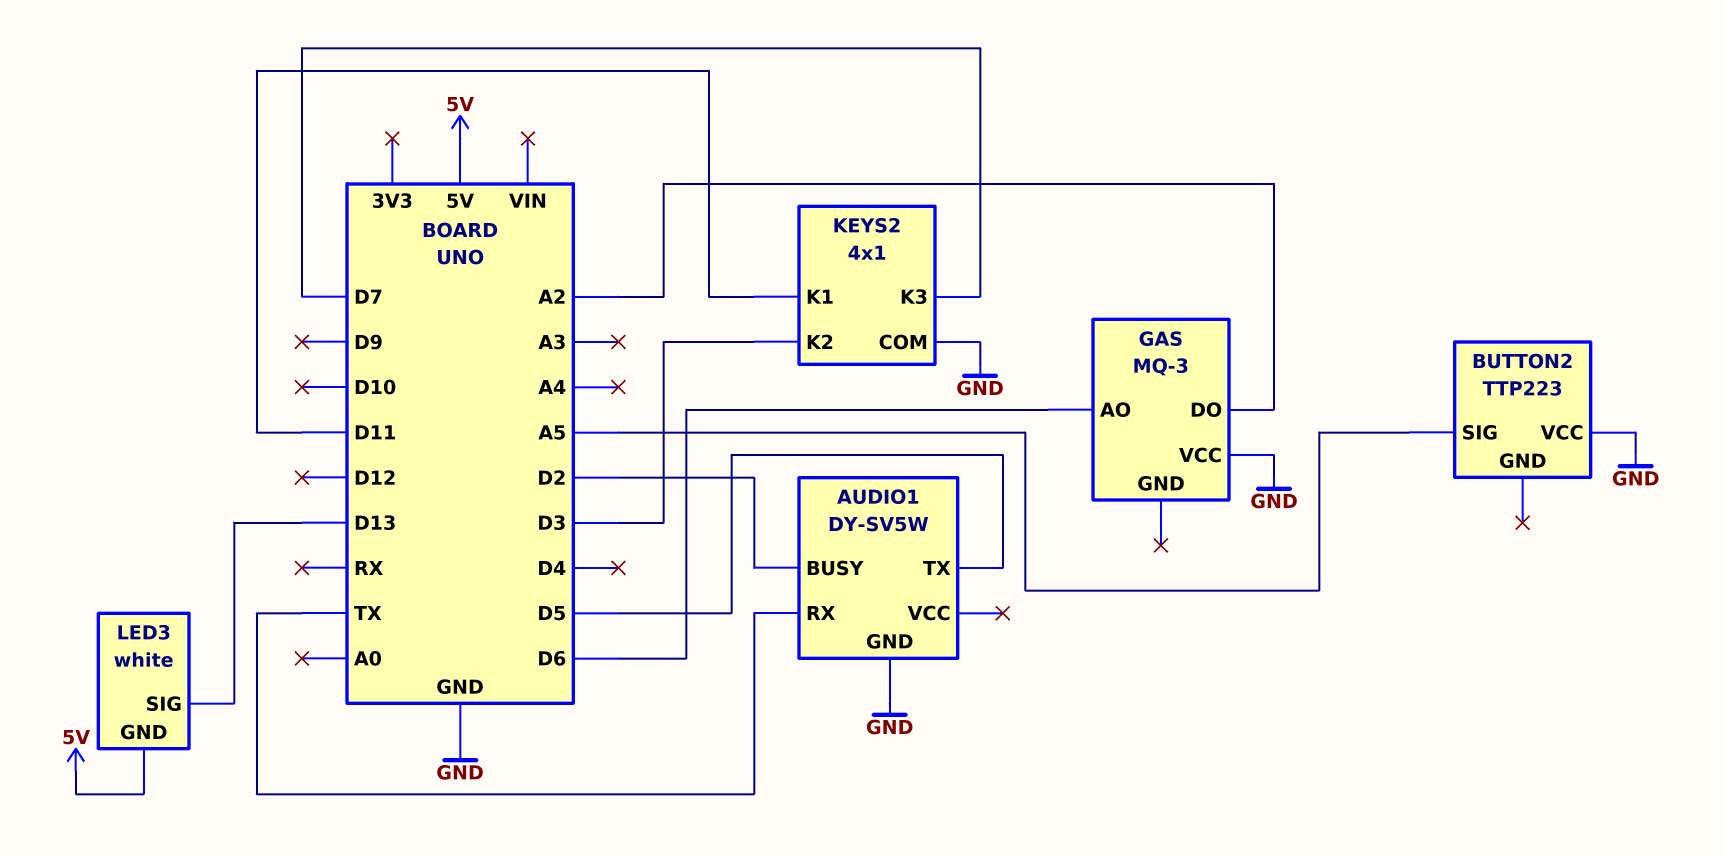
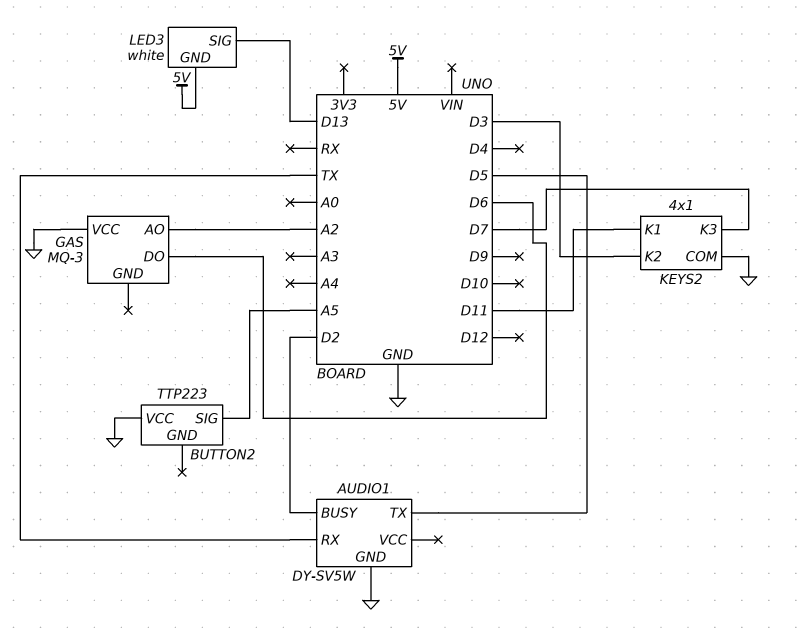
GAS pin AO: D6 -> A2
GAS pin DO: A2 -> D6

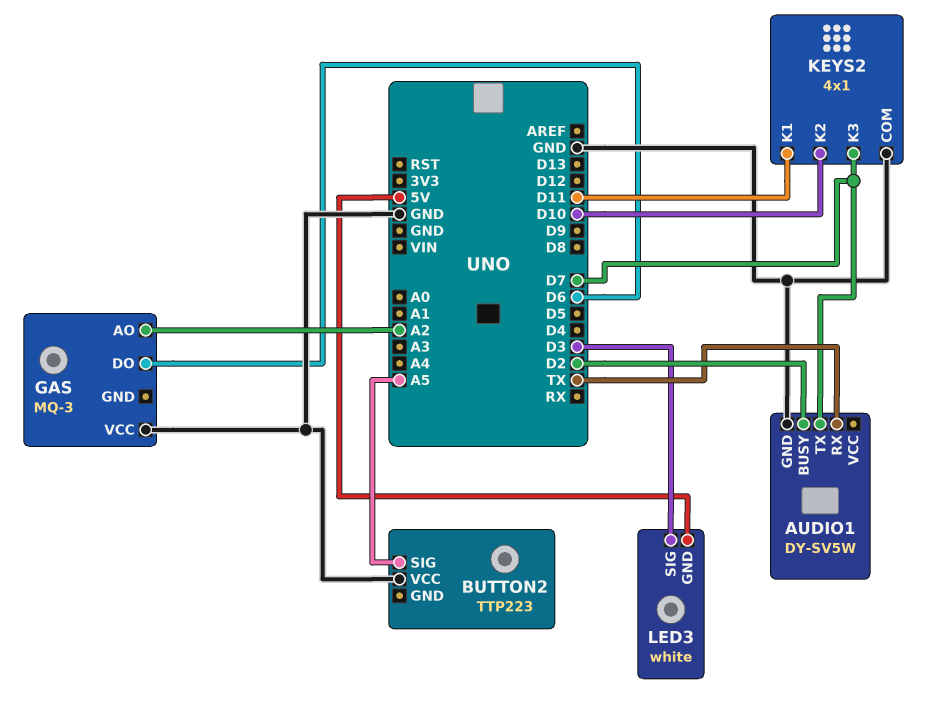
AUDIO1 pin TX: D5 -> D7
KEYS2 pin K2: D3 -> D10
LED3 pin SIG: D13 -> D3

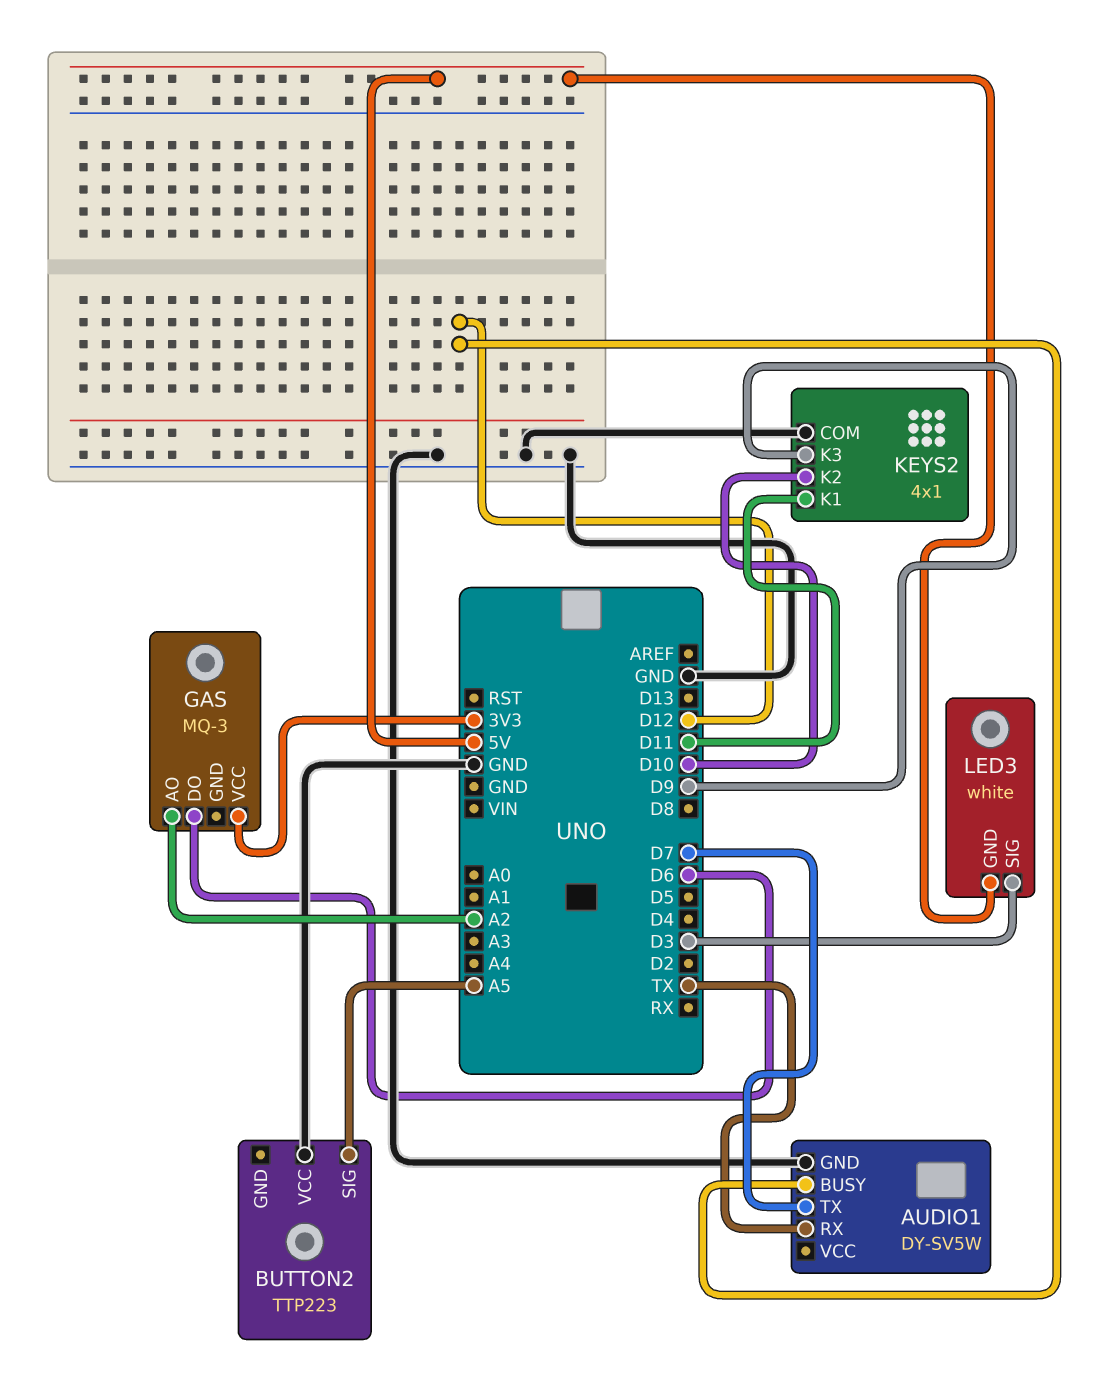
AUDIO1 pin BUSY: D2 -> D12
GAS pin VCC: GND -> 3V3
KEYS2 pin K3: D7 -> D9

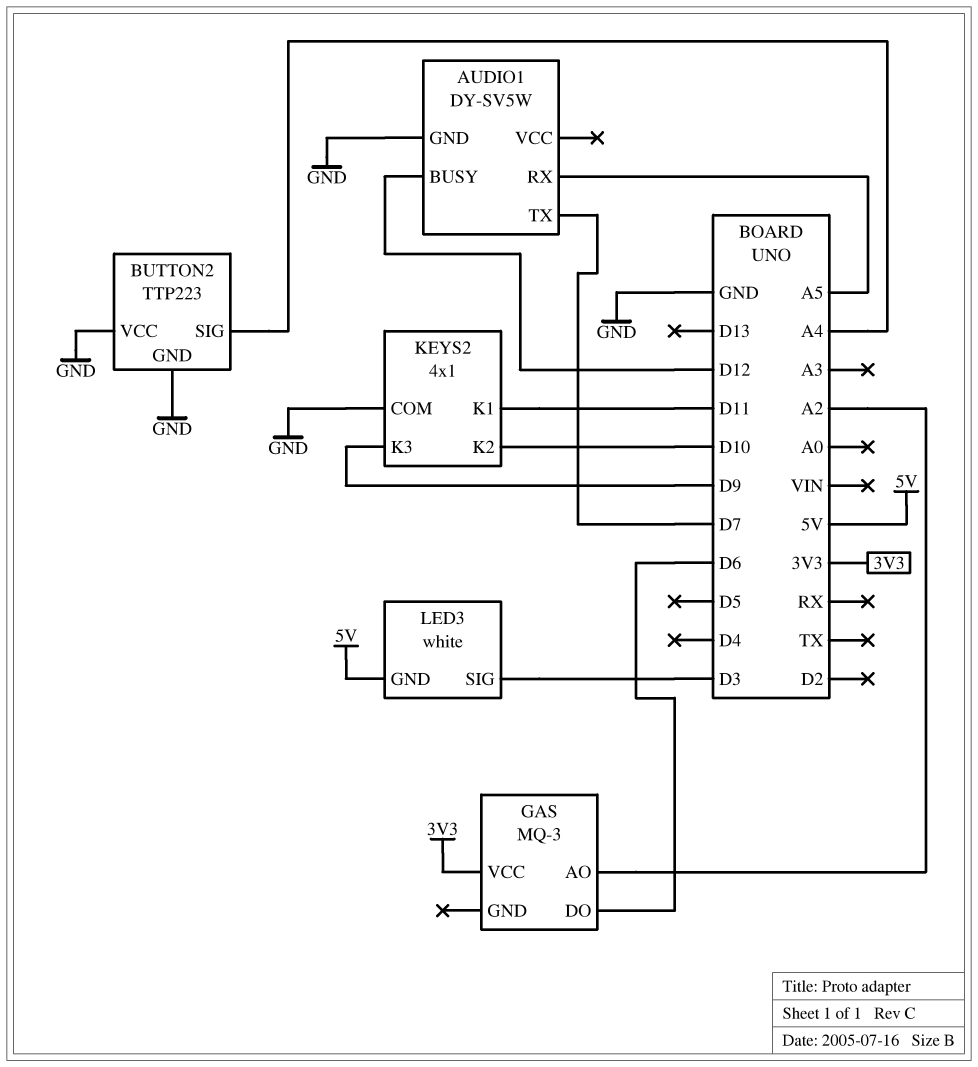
AUDIO1 pin RX: TX -> A5
BUTTON2 pin GND: none -> GND
BUTTON2 pin SIG: A5 -> A4

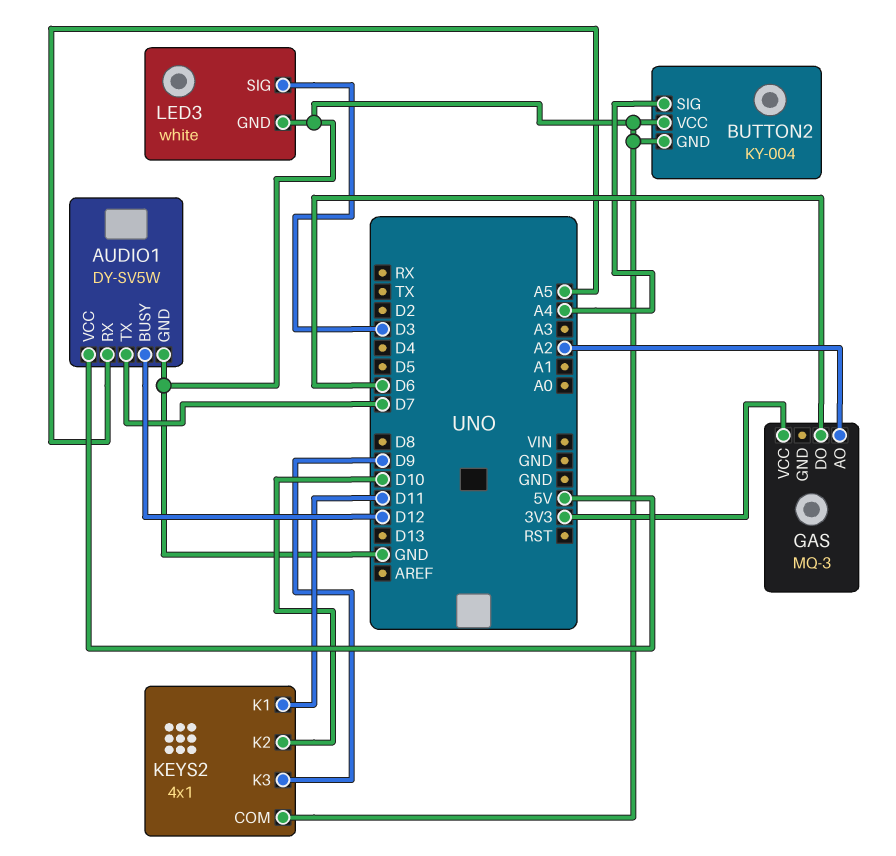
AUDIO1 pin VCC: none -> 5V
BUTTON2: TTP223 -> KY-004
LED3 pin GND: 5V -> GND

